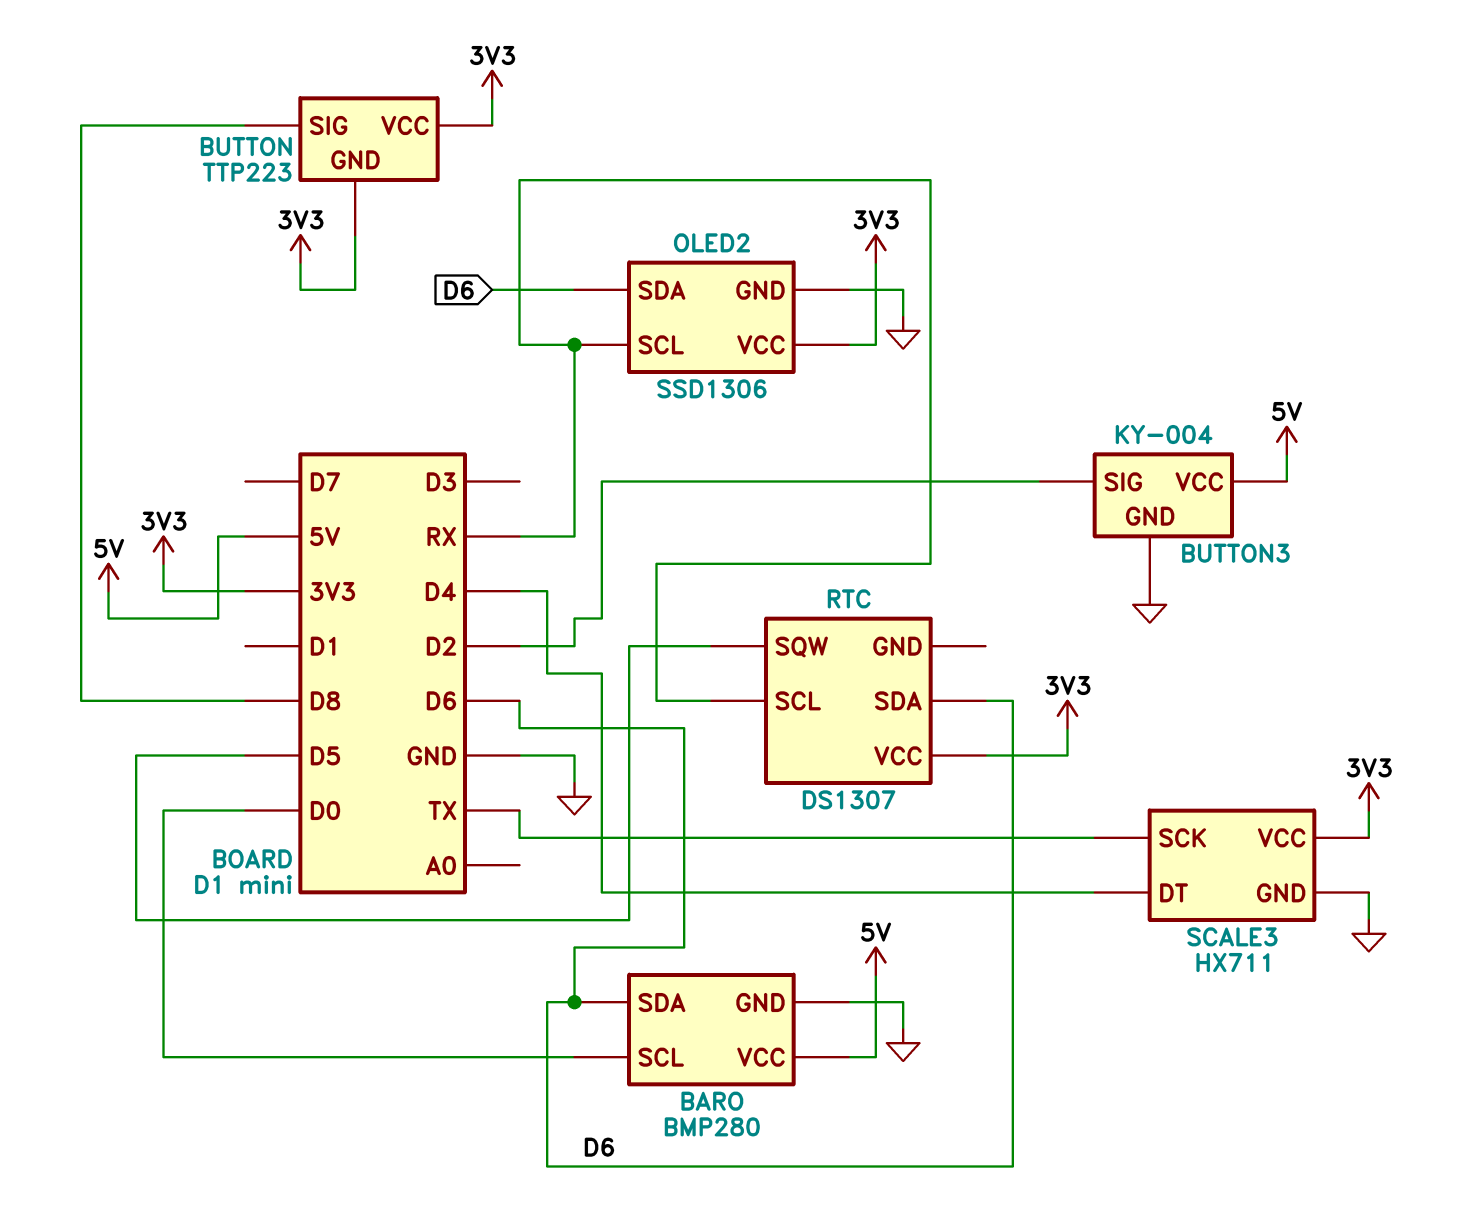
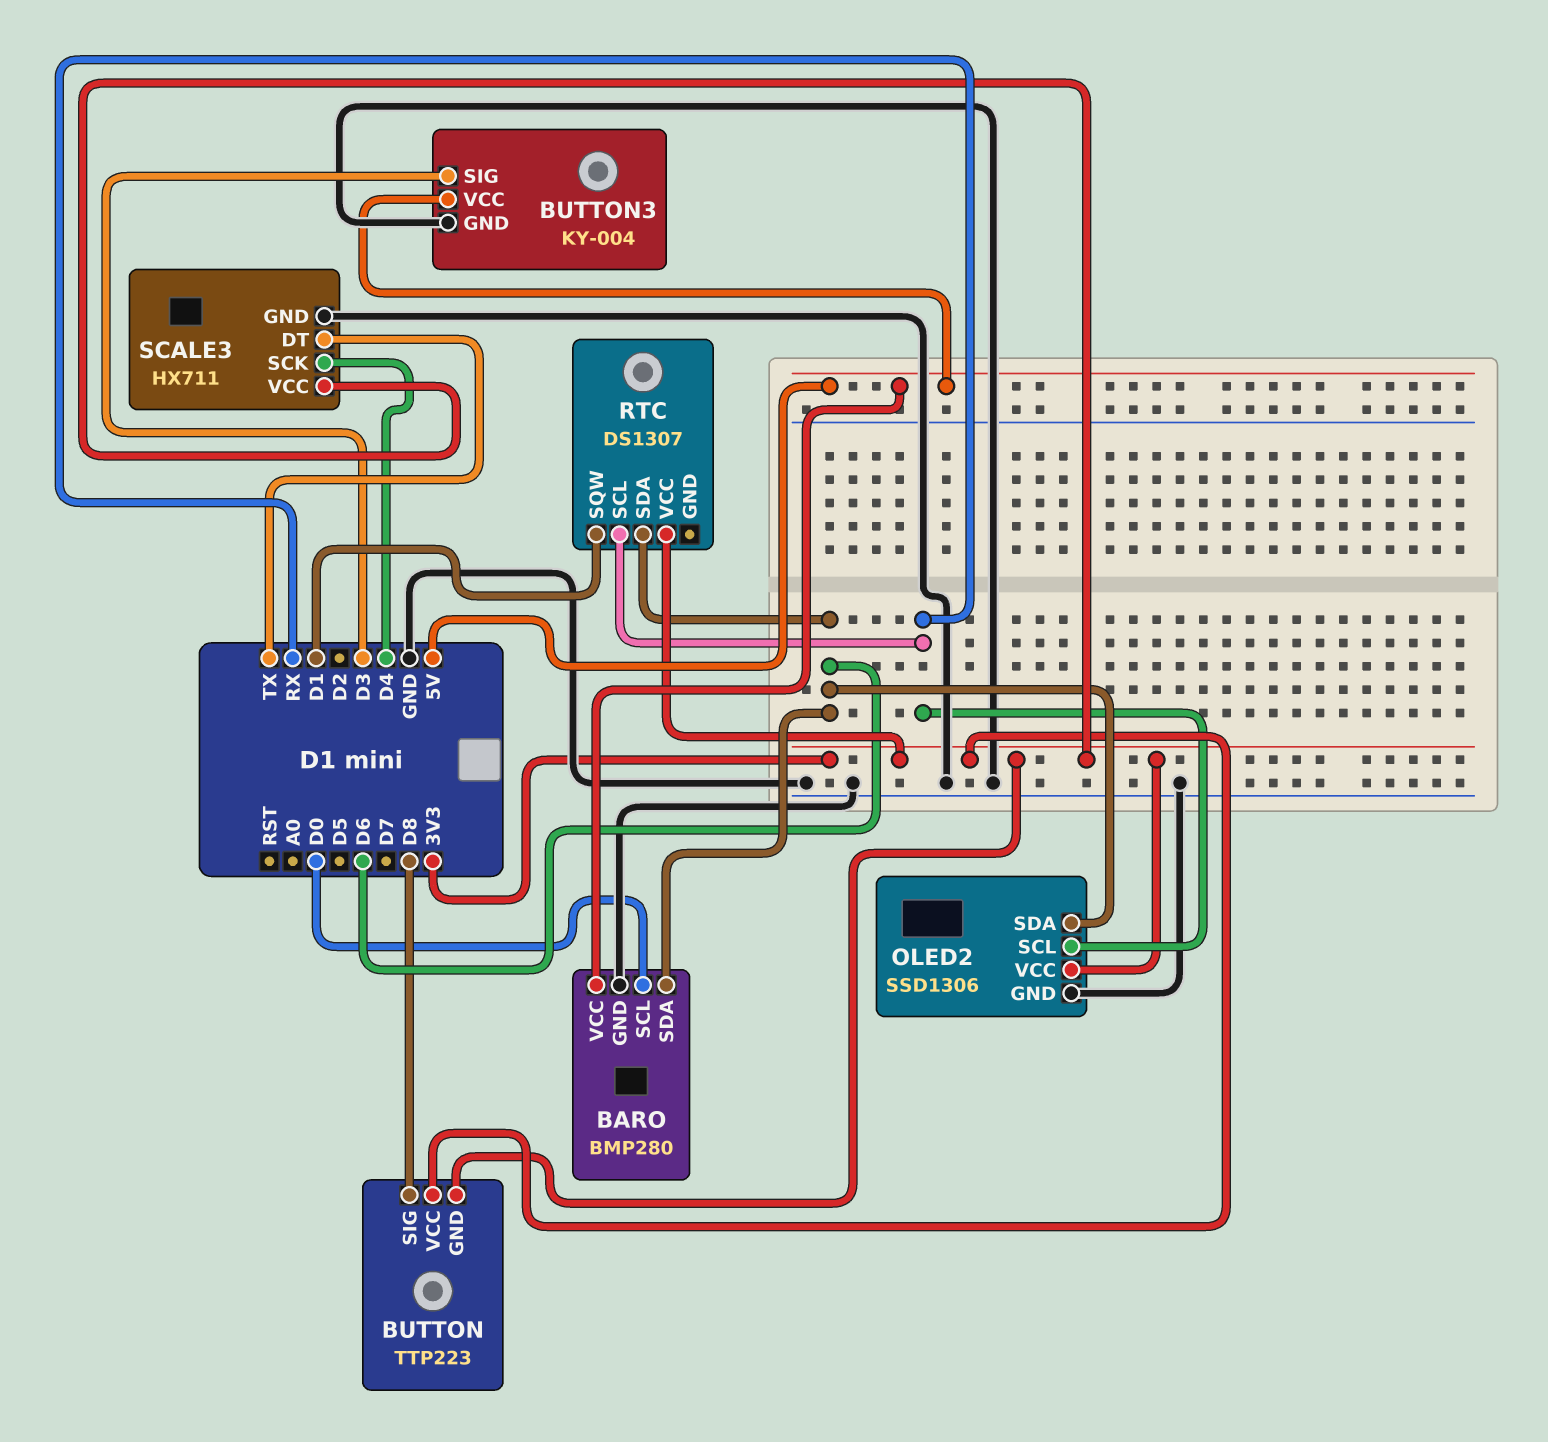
BUTTON3 pin SIG: D2 -> D3
RTC pin SQW: D5 -> D1
SCALE3 pin DT: D4 -> TX
SCALE3 pin SCK: TX -> D4

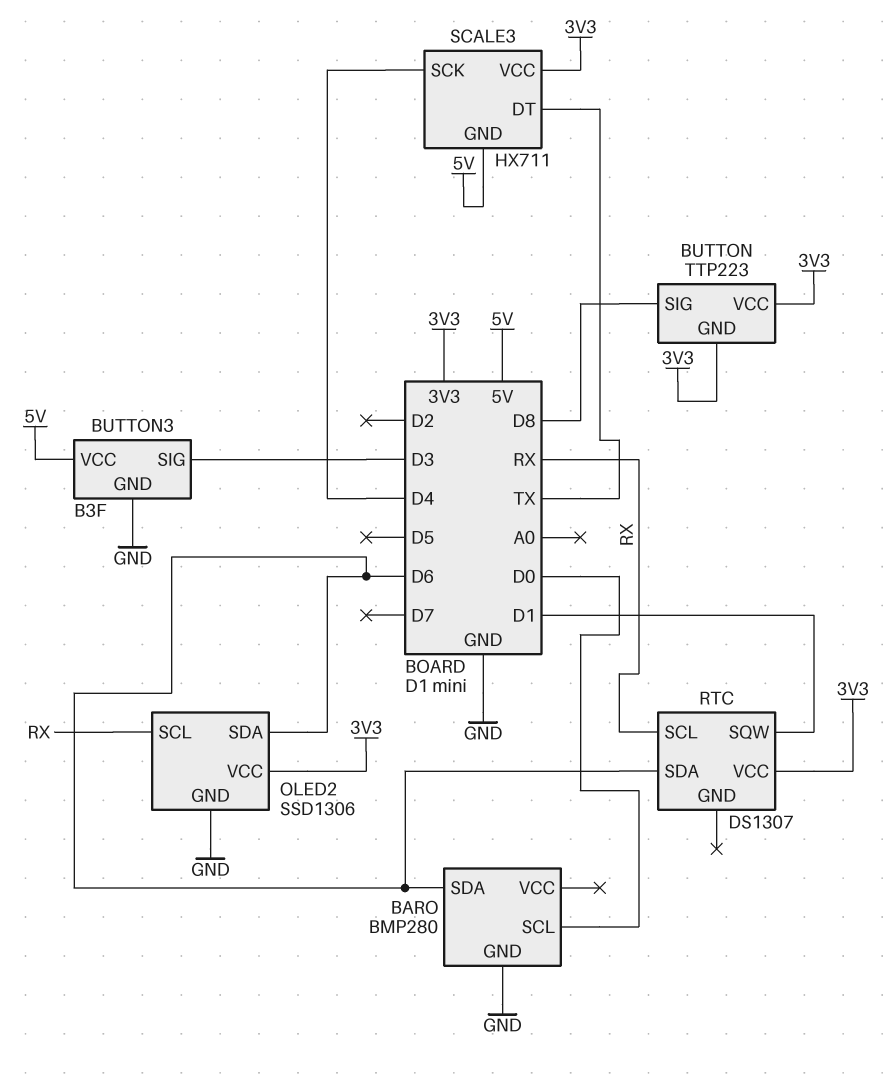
BARO pin VCC: 5V -> none
BUTTON3: KY-004 -> B3F
SCALE3 pin GND: GND -> 5V

